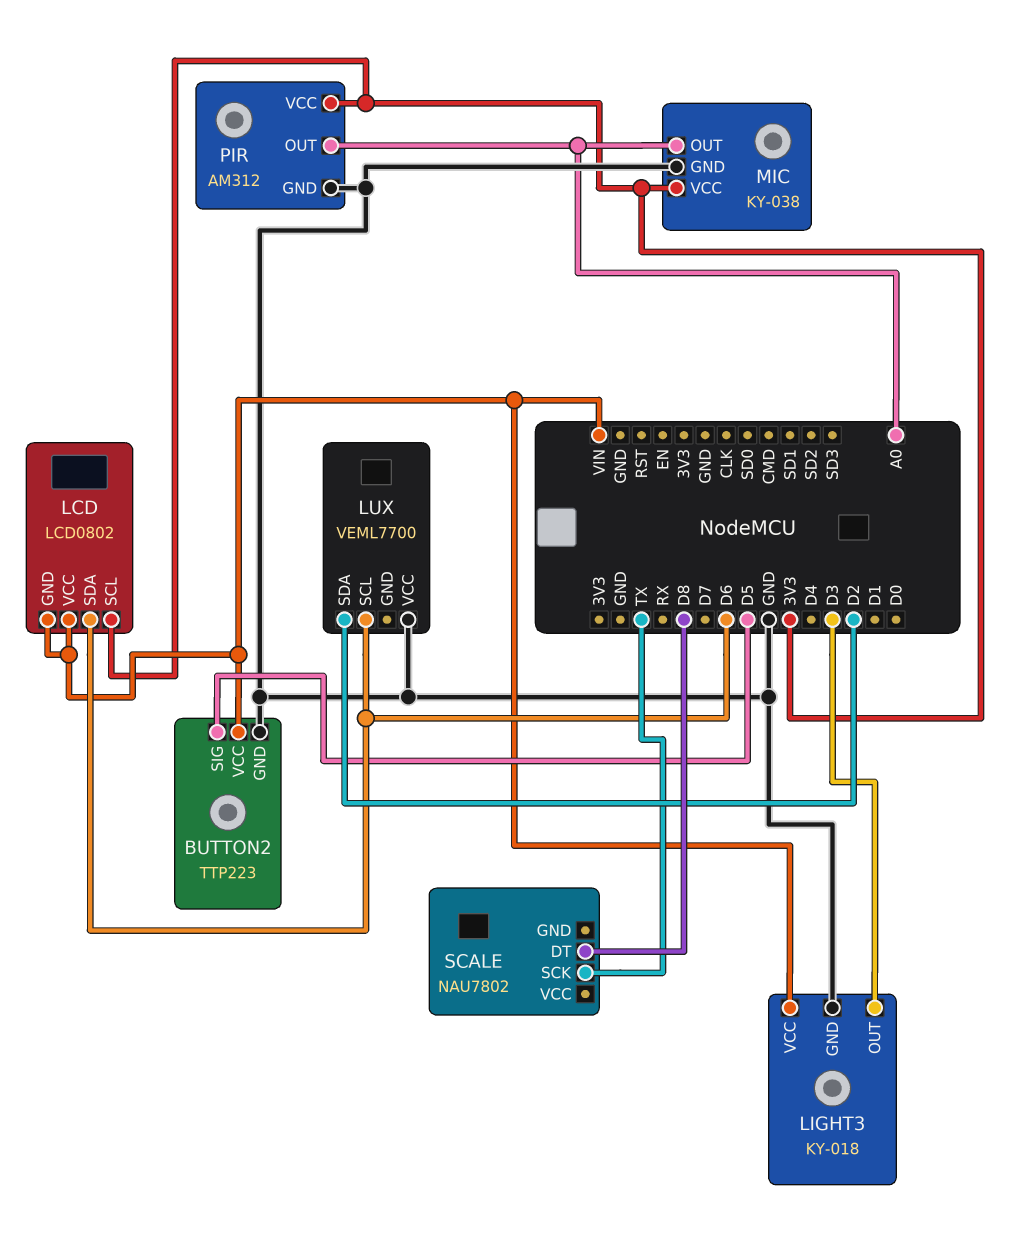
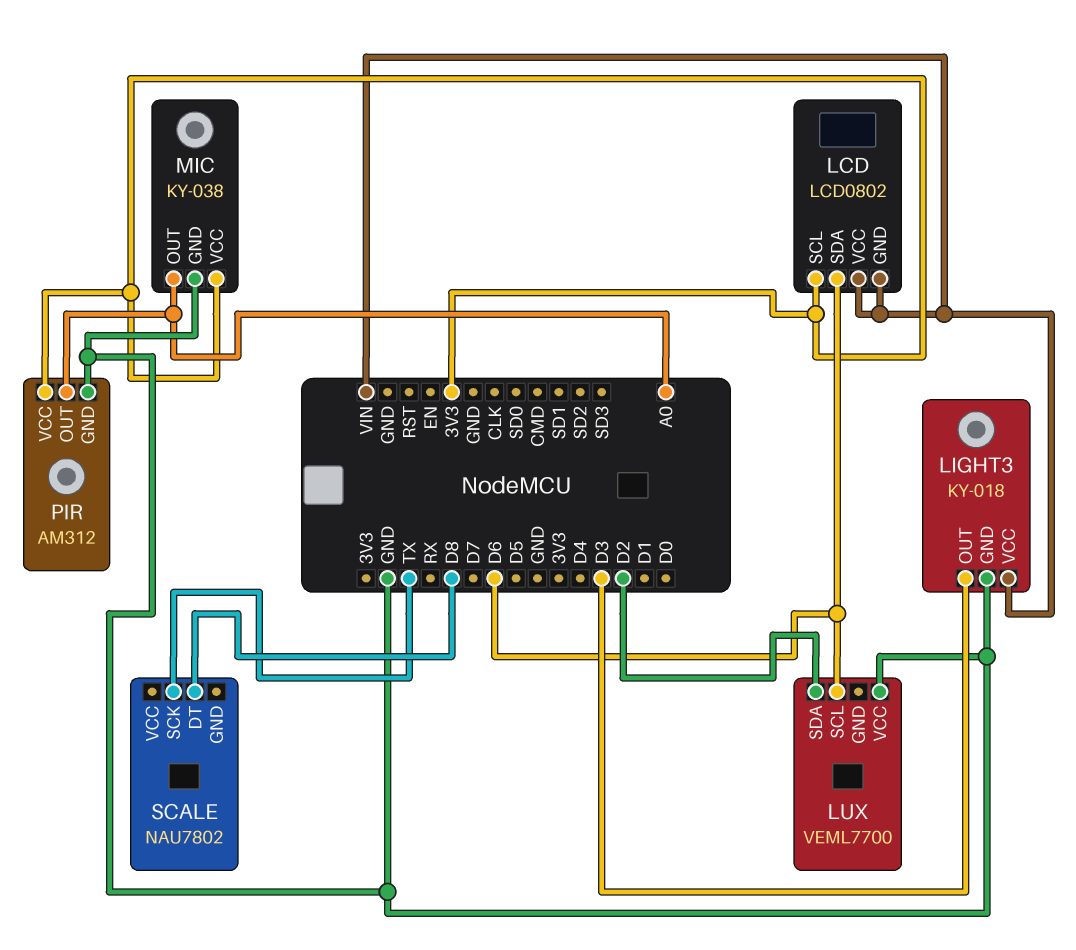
BUTTON2: TTP223 -> none
BUTTON2 pin GND: GND -> none
BUTTON2 pin SIG: D5 -> none
BUTTON2 pin VCC: VIN -> none

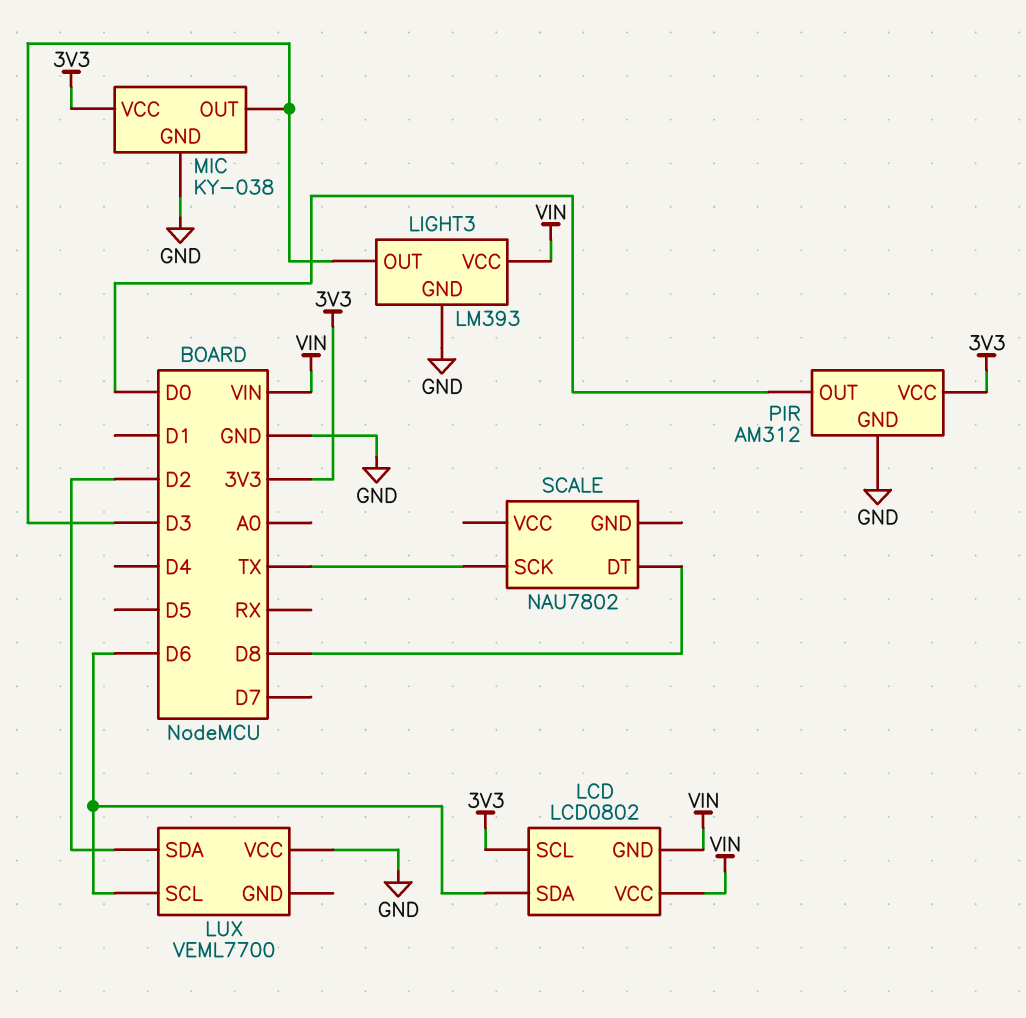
LIGHT3: KY-018 -> LM393
MIC pin OUT: A0 -> D3
PIR pin OUT: A0 -> D0

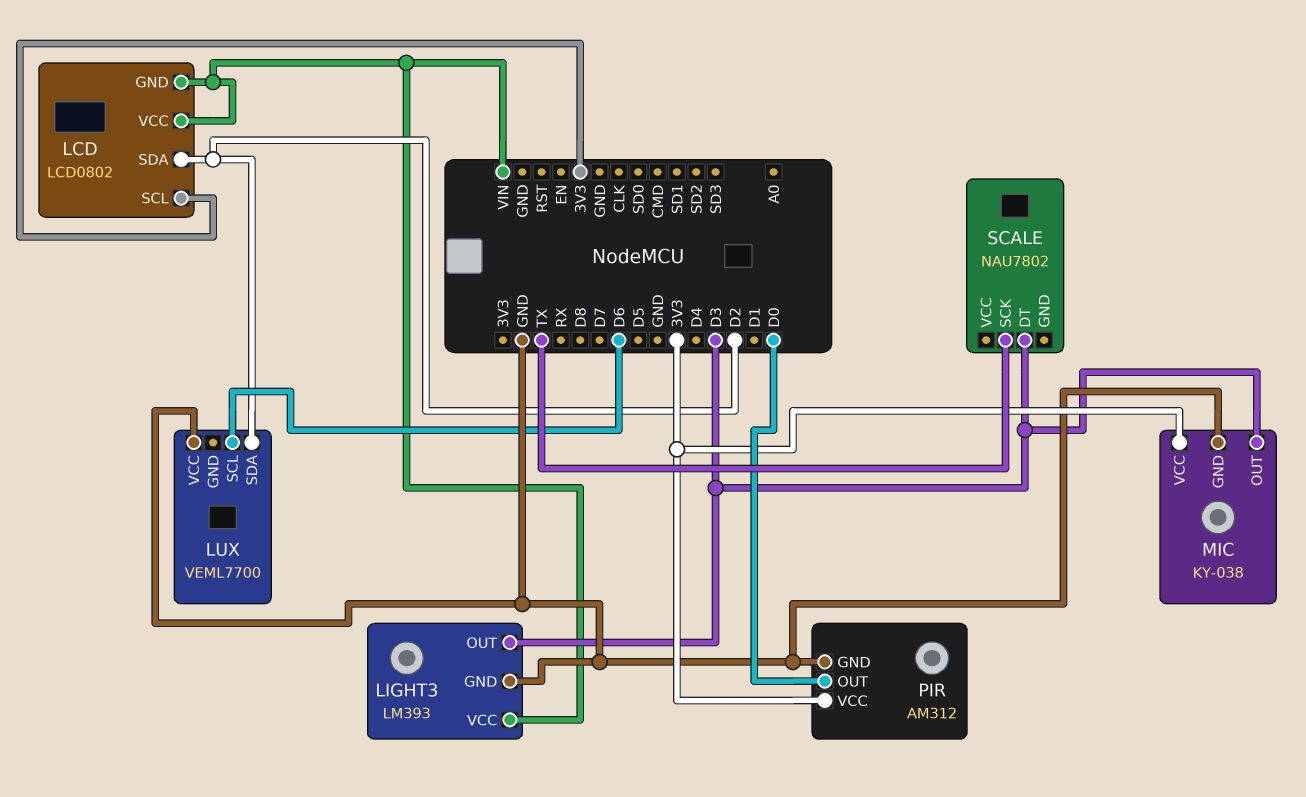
LCD pin SDA: D6 -> D2
SCALE pin DT: D8 -> D3

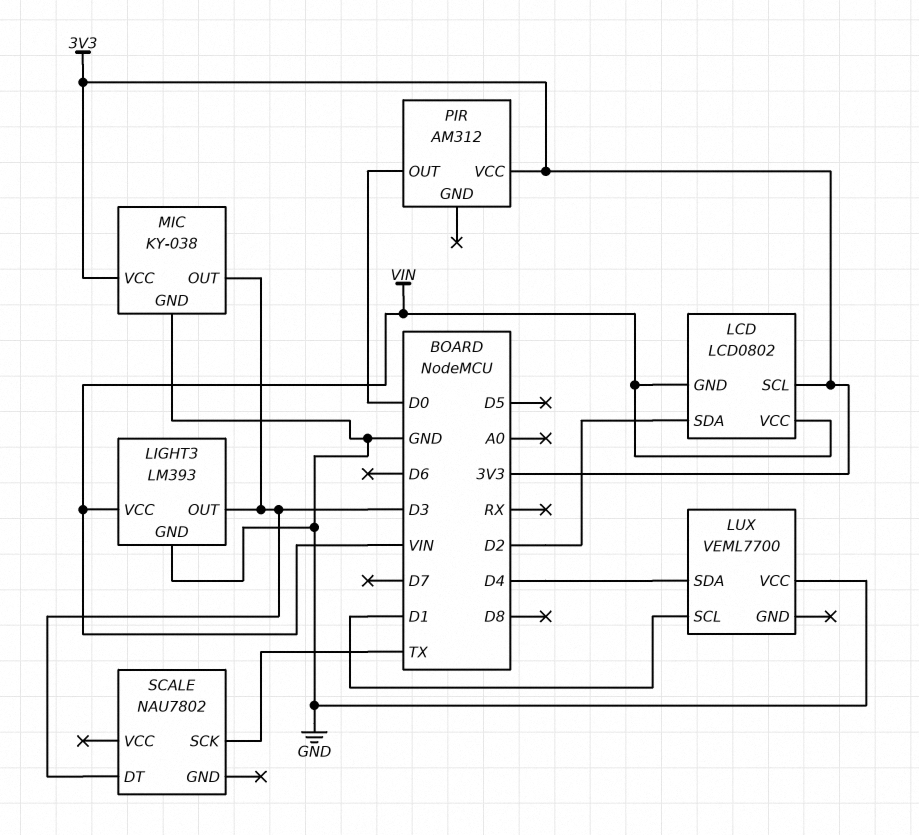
LUX pin SCL: D6 -> D1
LUX pin SDA: D2 -> D4
PIR pin GND: GND -> none

